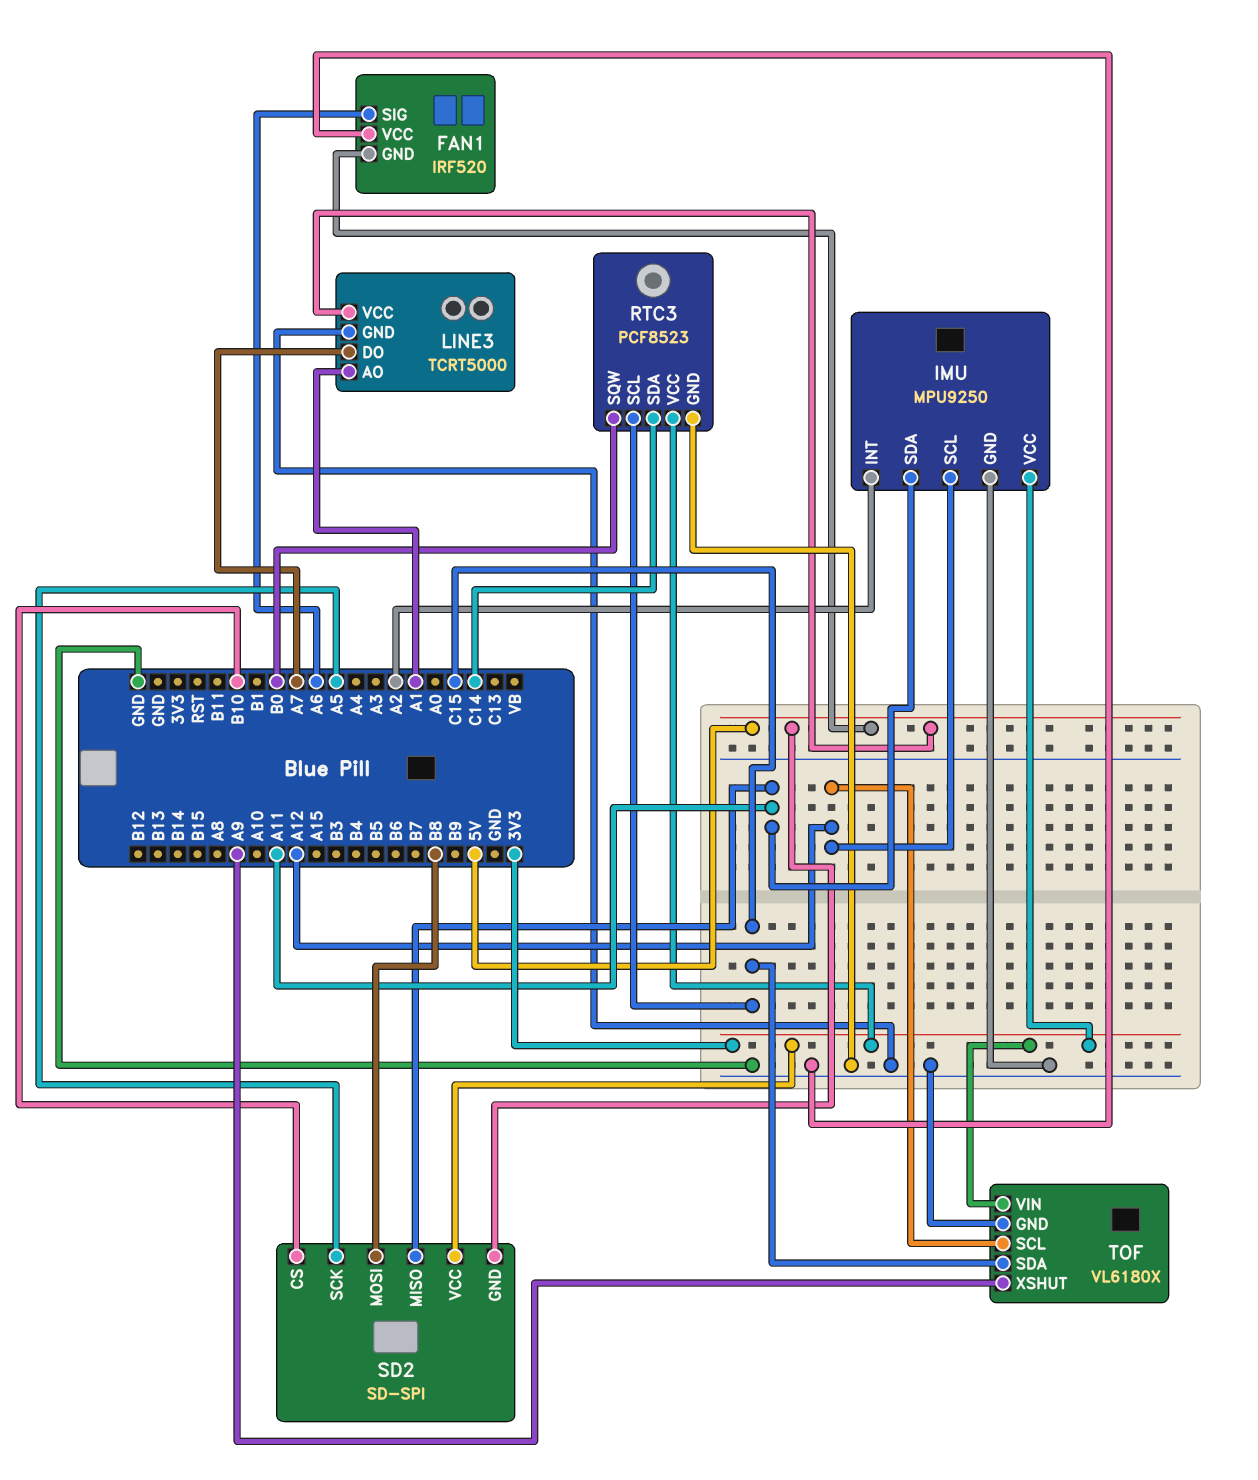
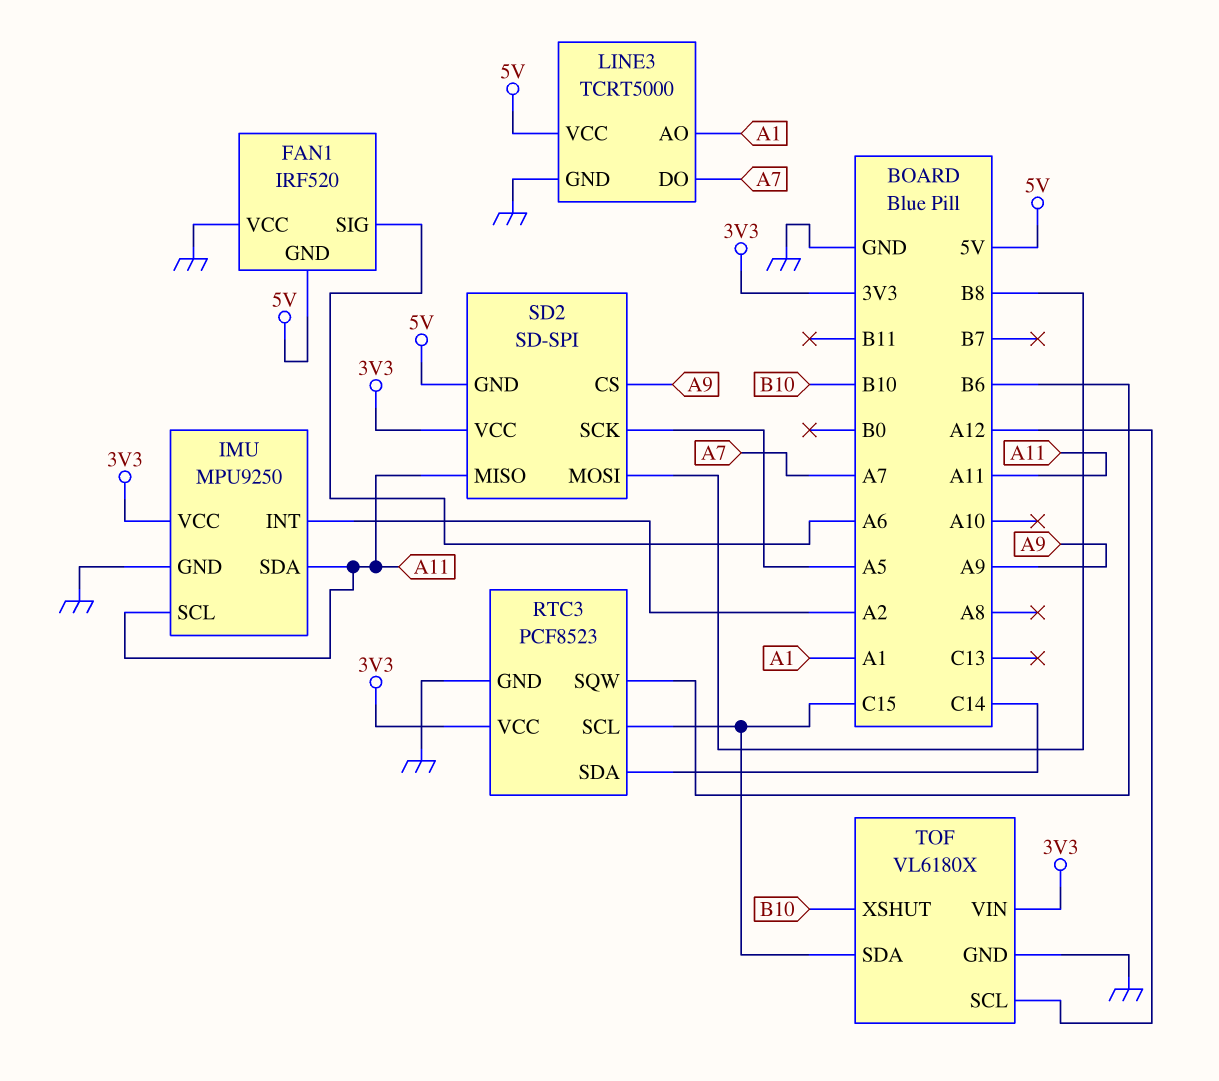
IMU pin SCL: A12 -> A11
RTC3 pin SQW: B0 -> B6
SD2 pin CS: B10 -> A9
TOF pin XSHUT: A9 -> B10

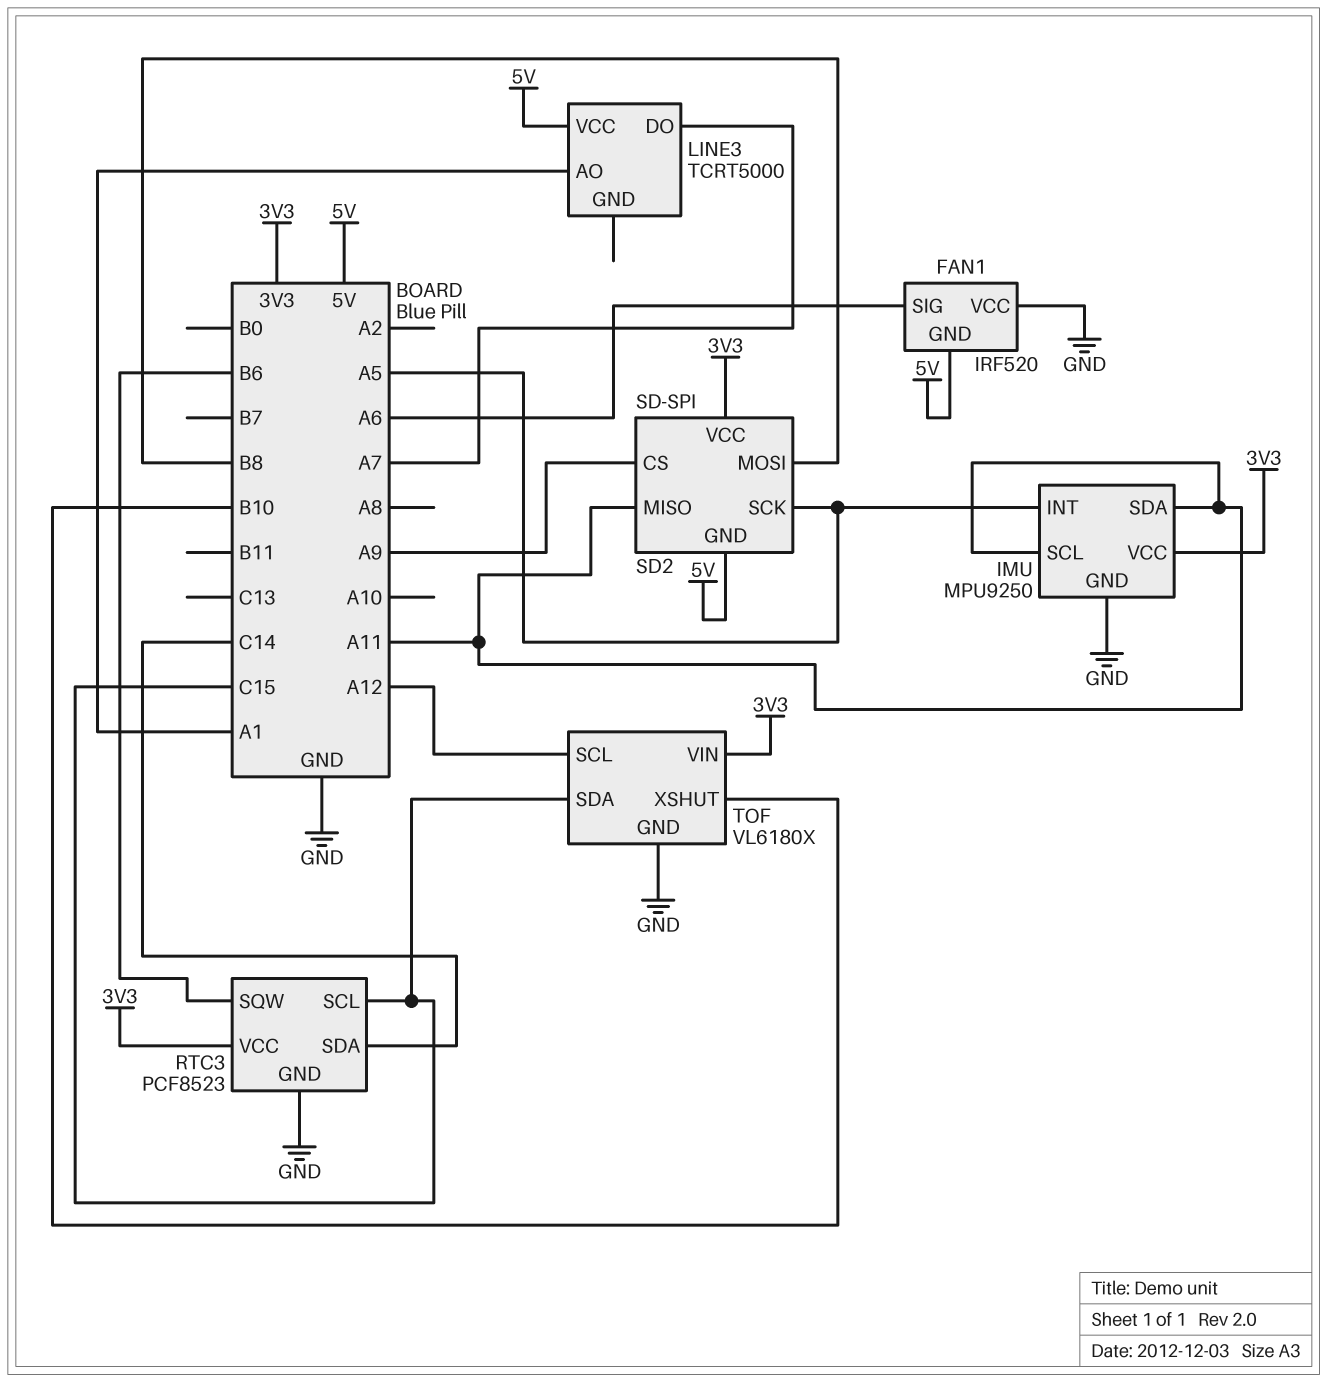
IMU pin INT: A2 -> A5
LINE3 pin GND: GND -> none

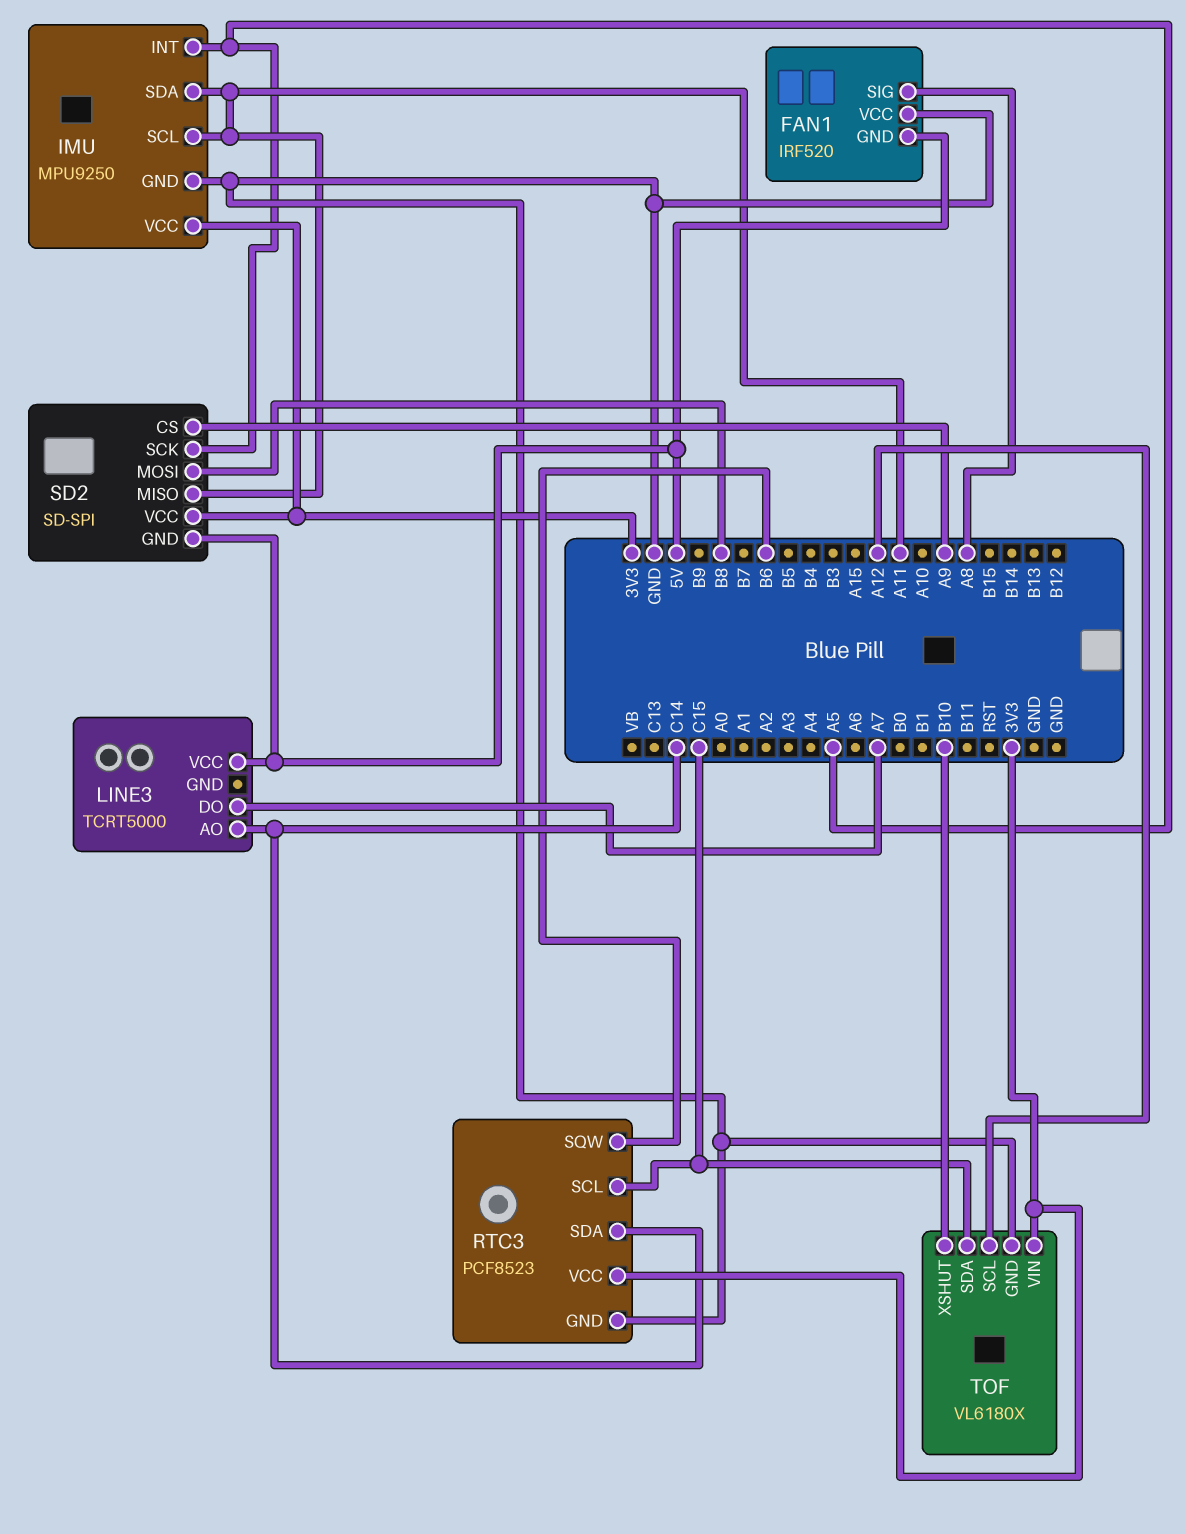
FAN1 pin SIG: A6 -> A8
LINE3 pin AO: A1 -> C14

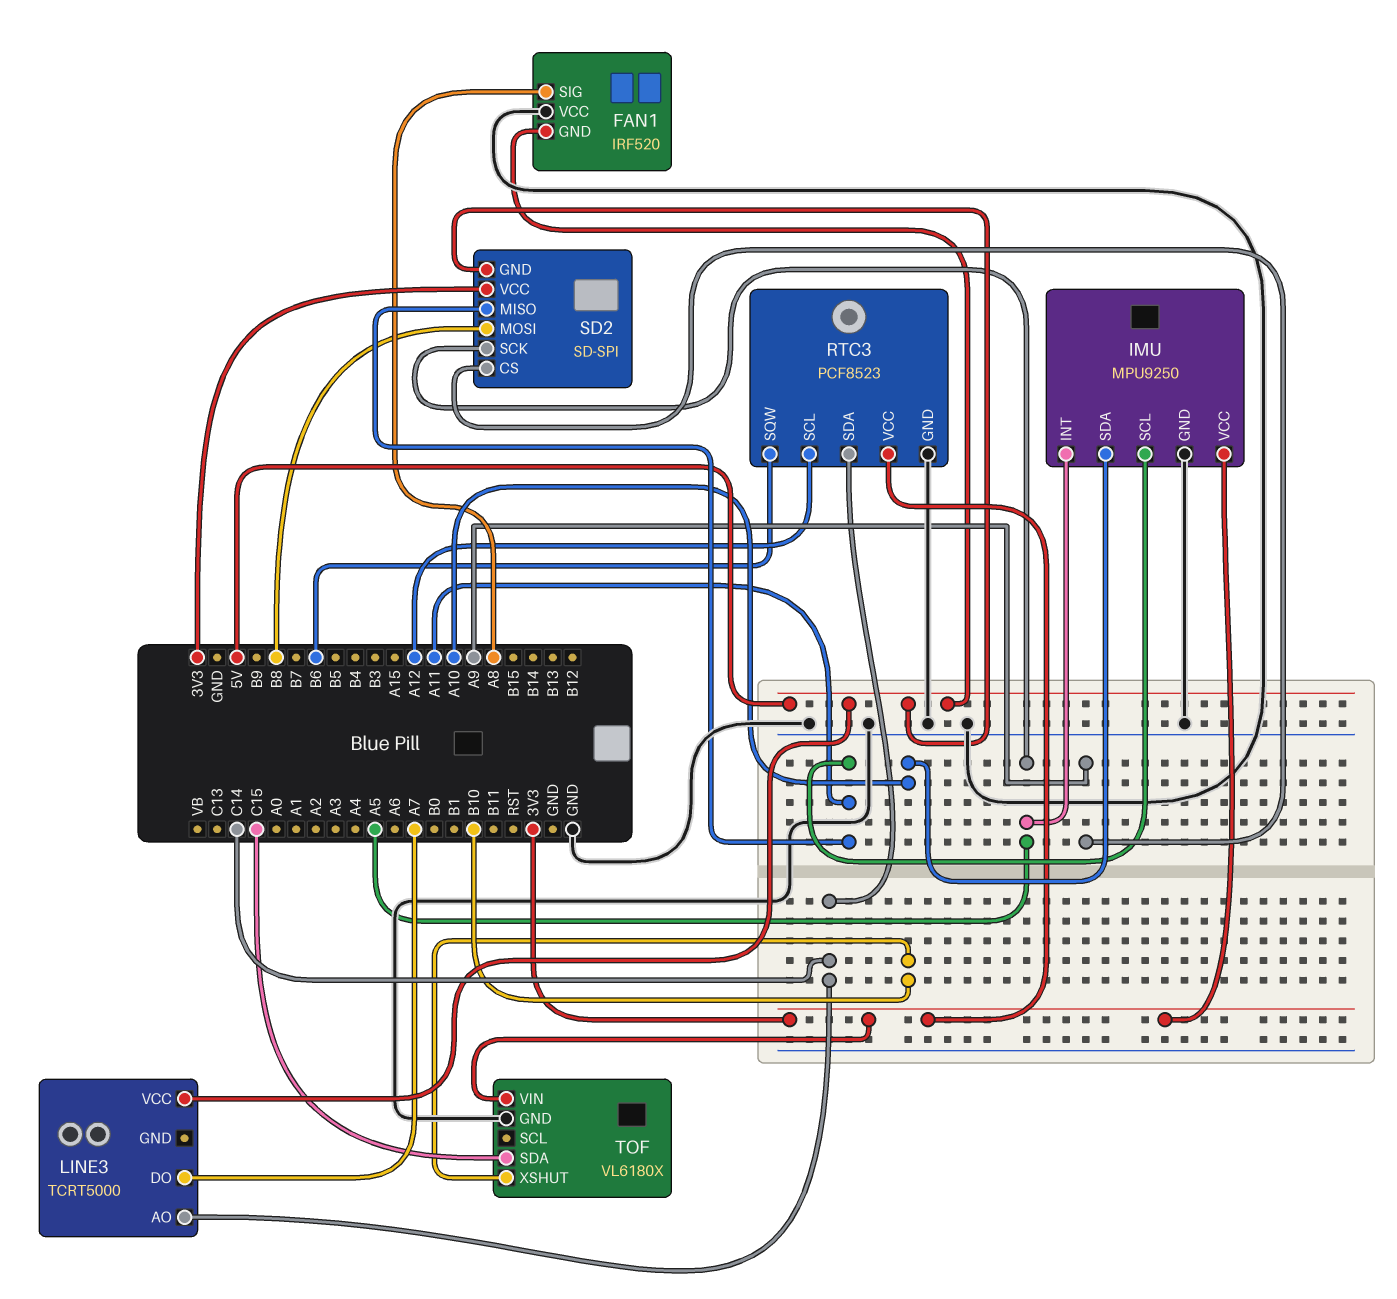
IMU pin SDA: A11 -> A10
RTC3 pin SCL: C15 -> A12
TOF pin SCL: A12 -> none

